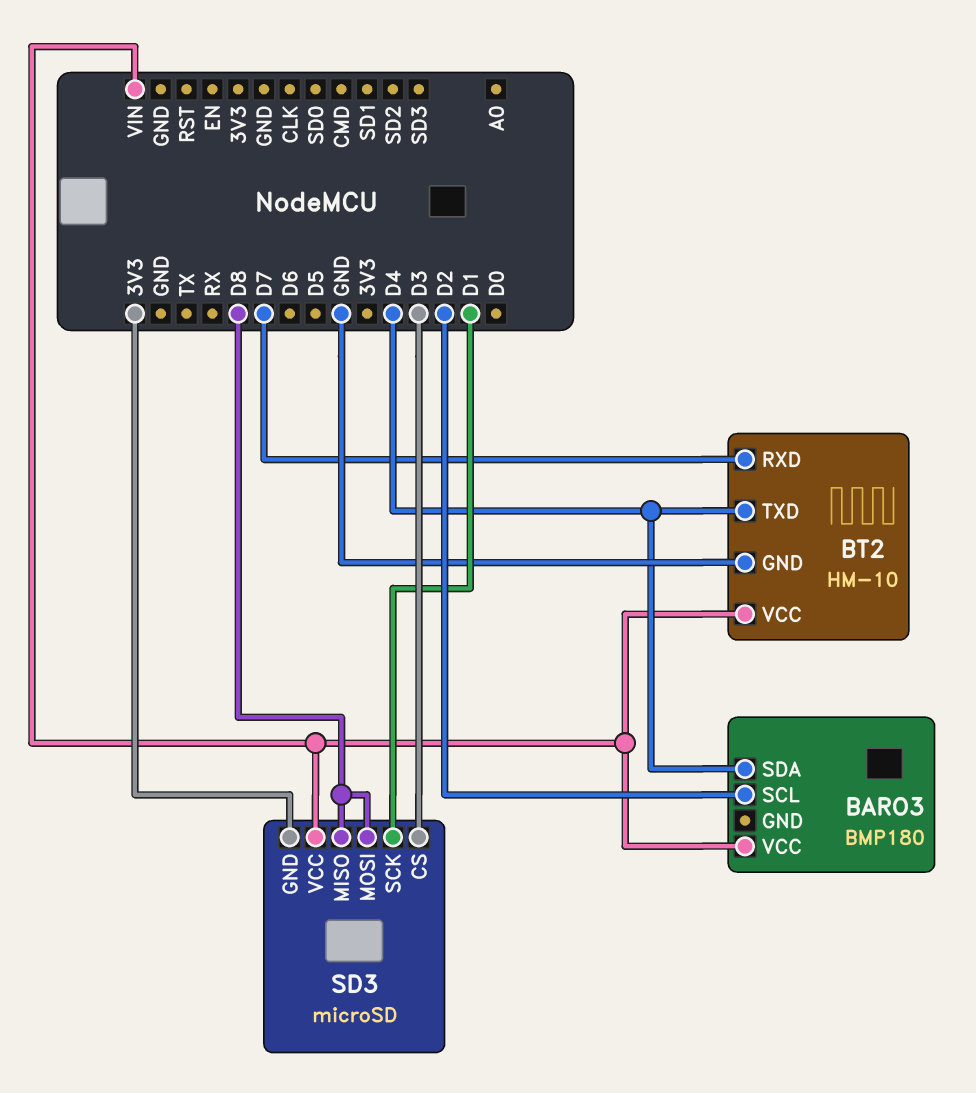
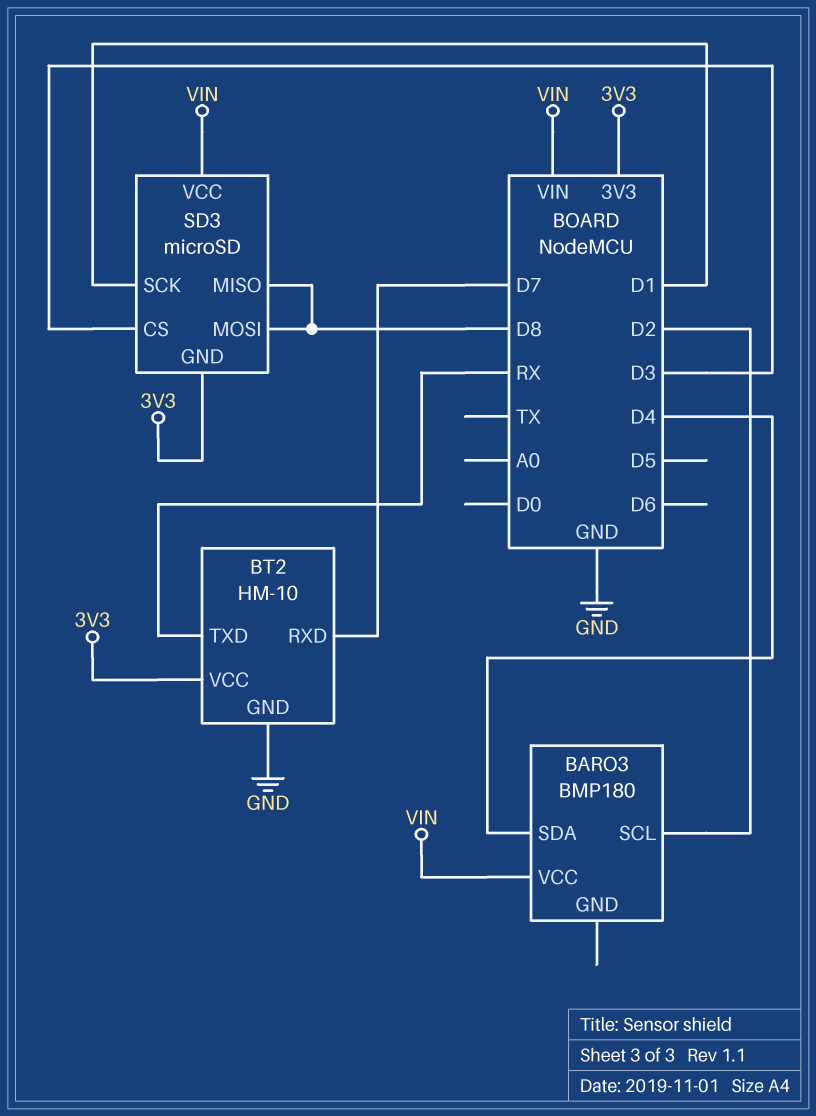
BT2 pin TXD: D4 -> RX
BT2 pin VCC: VIN -> 3V3

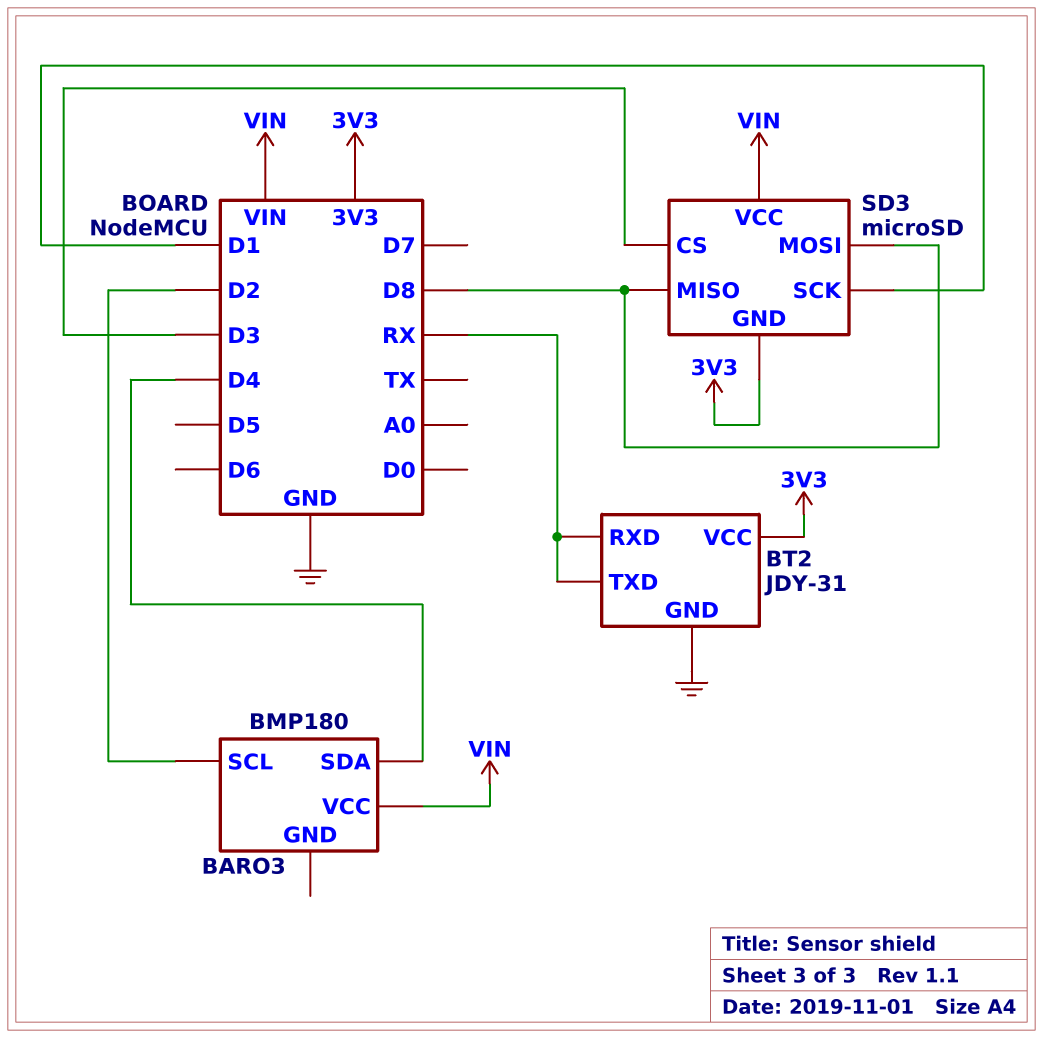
BT2: HM-10 -> JDY-31
BT2 pin RXD: D7 -> RX

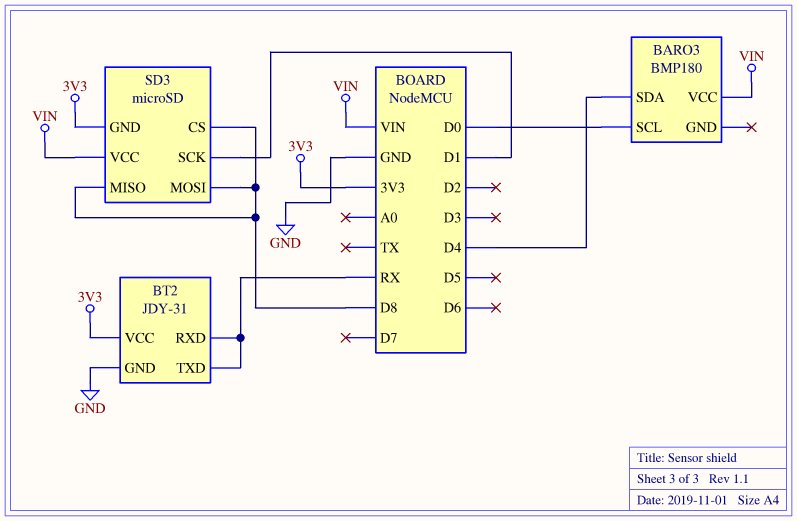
BARO3 pin SCL: D2 -> D0
SD3 pin CS: D3 -> D8

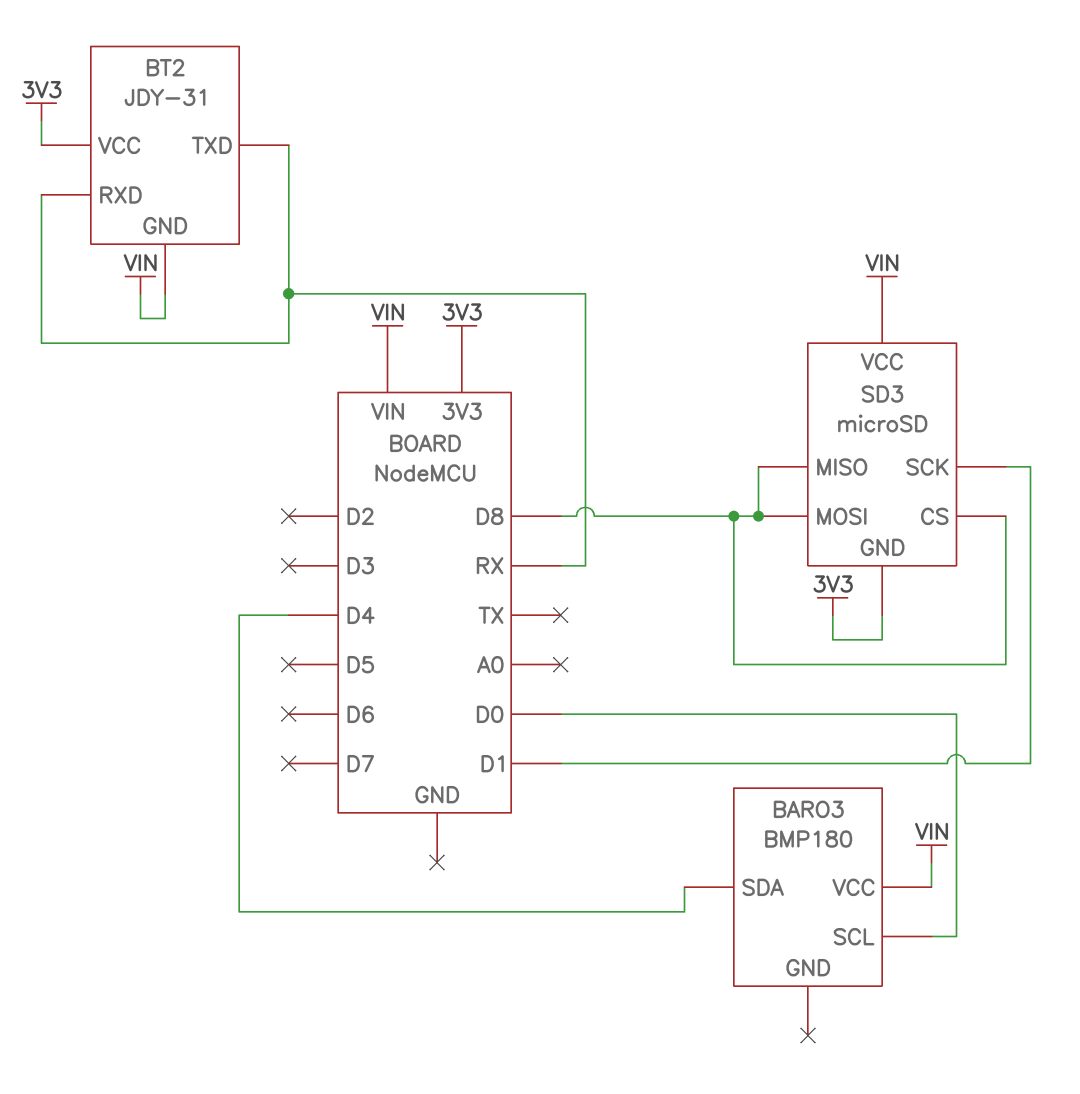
BT2 pin GND: GND -> VIN

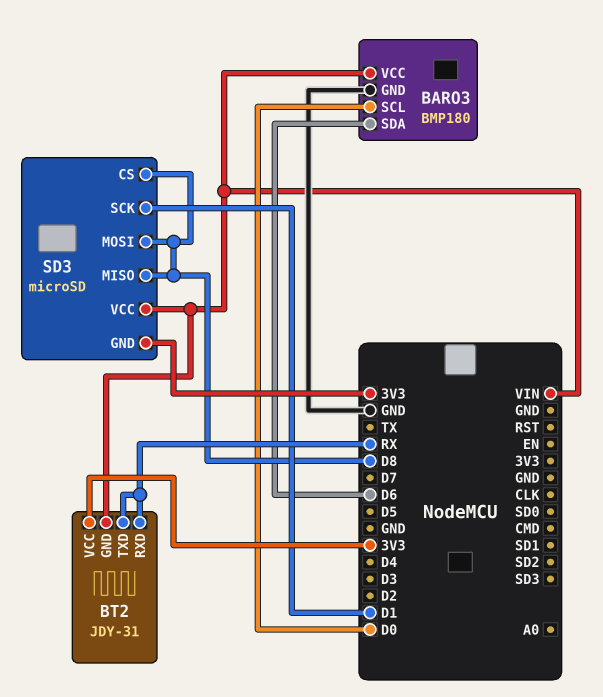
BARO3 pin GND: none -> GND
BARO3 pin SDA: D4 -> D6

